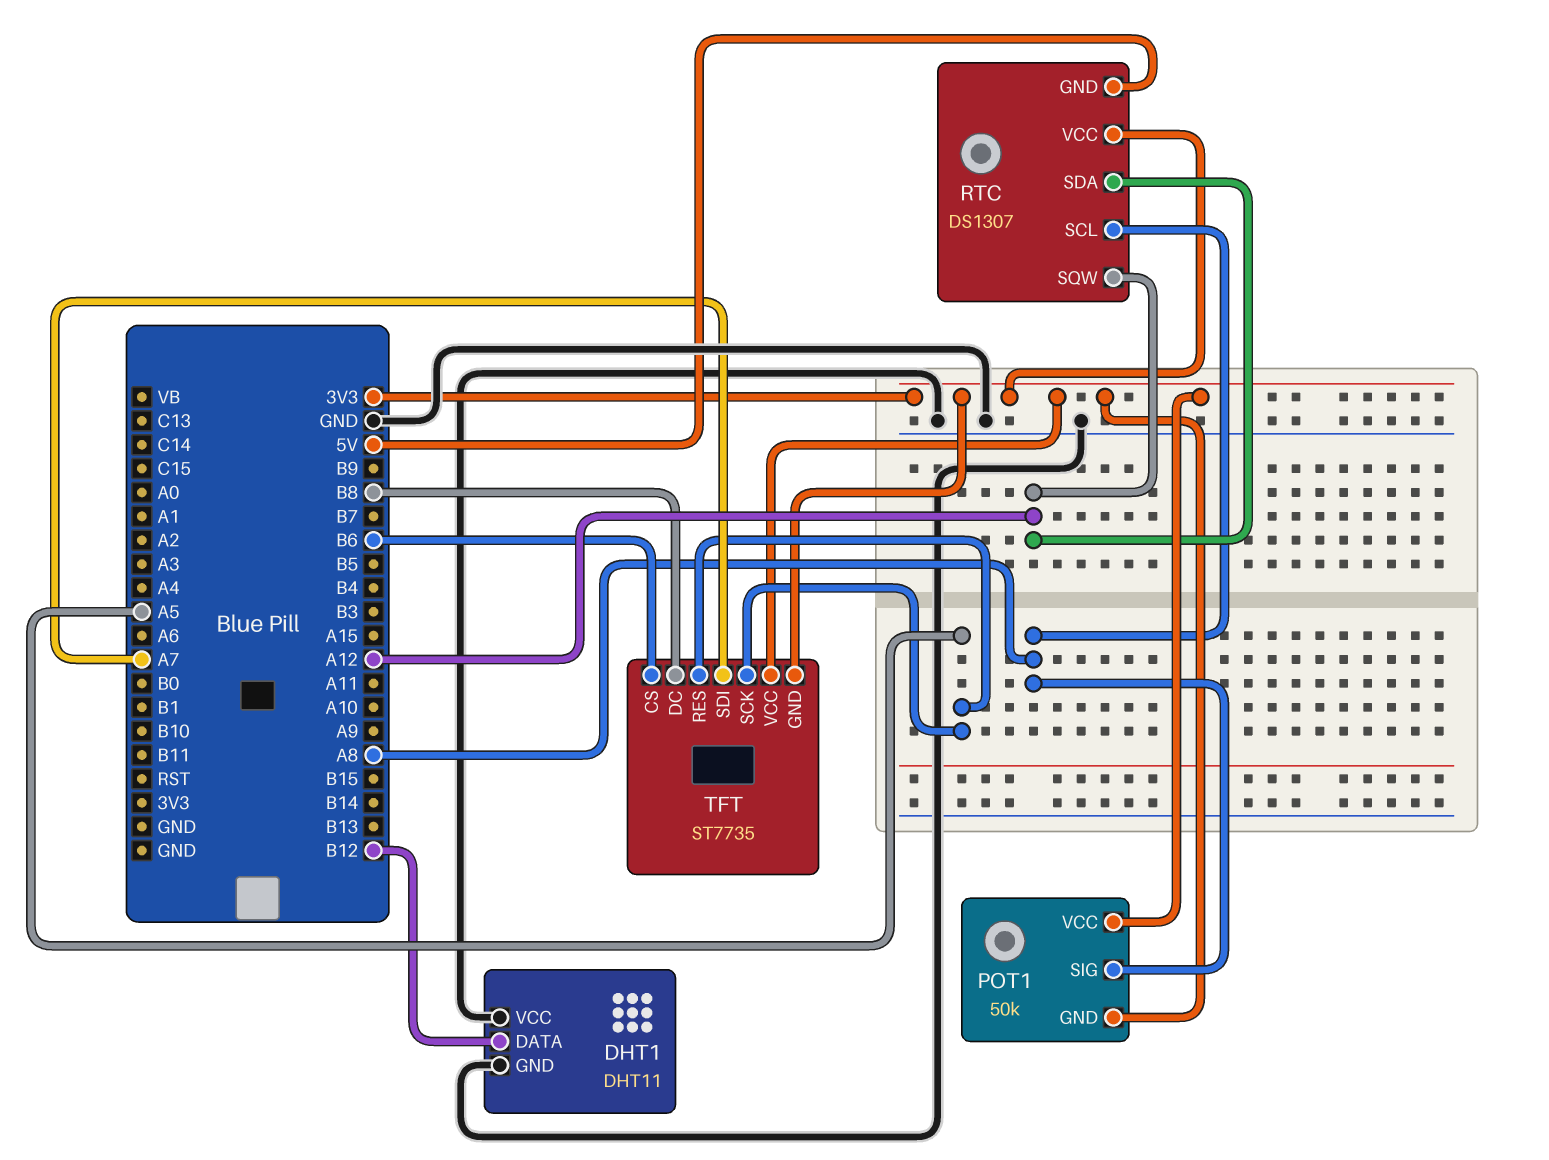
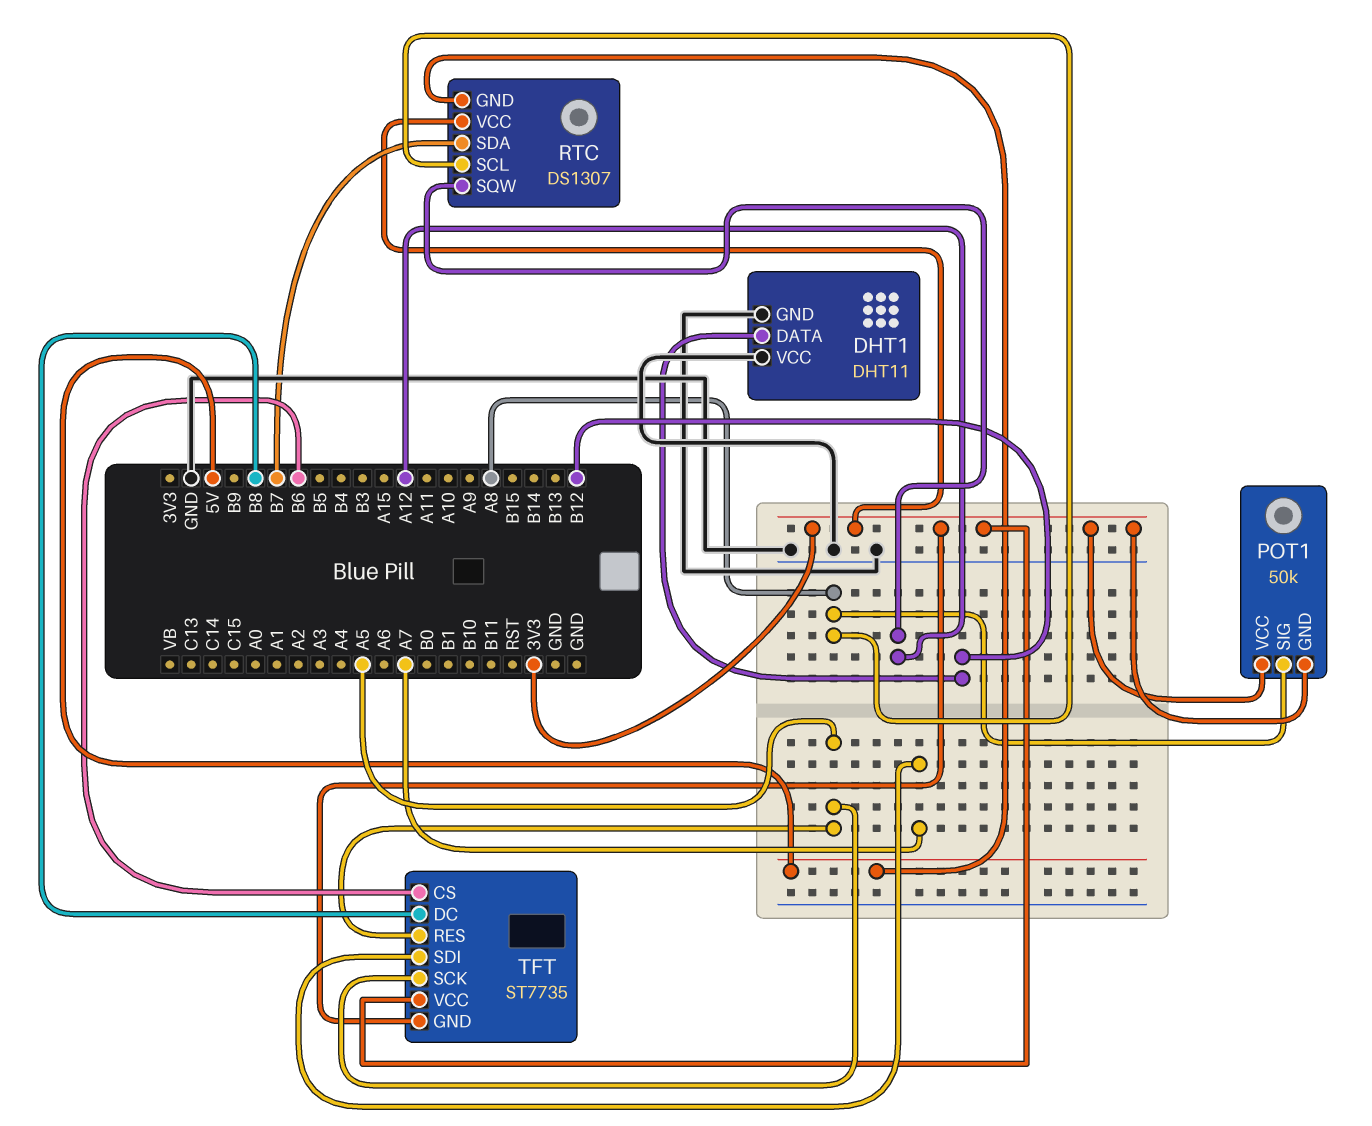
RTC pin SDA: A12 -> B7

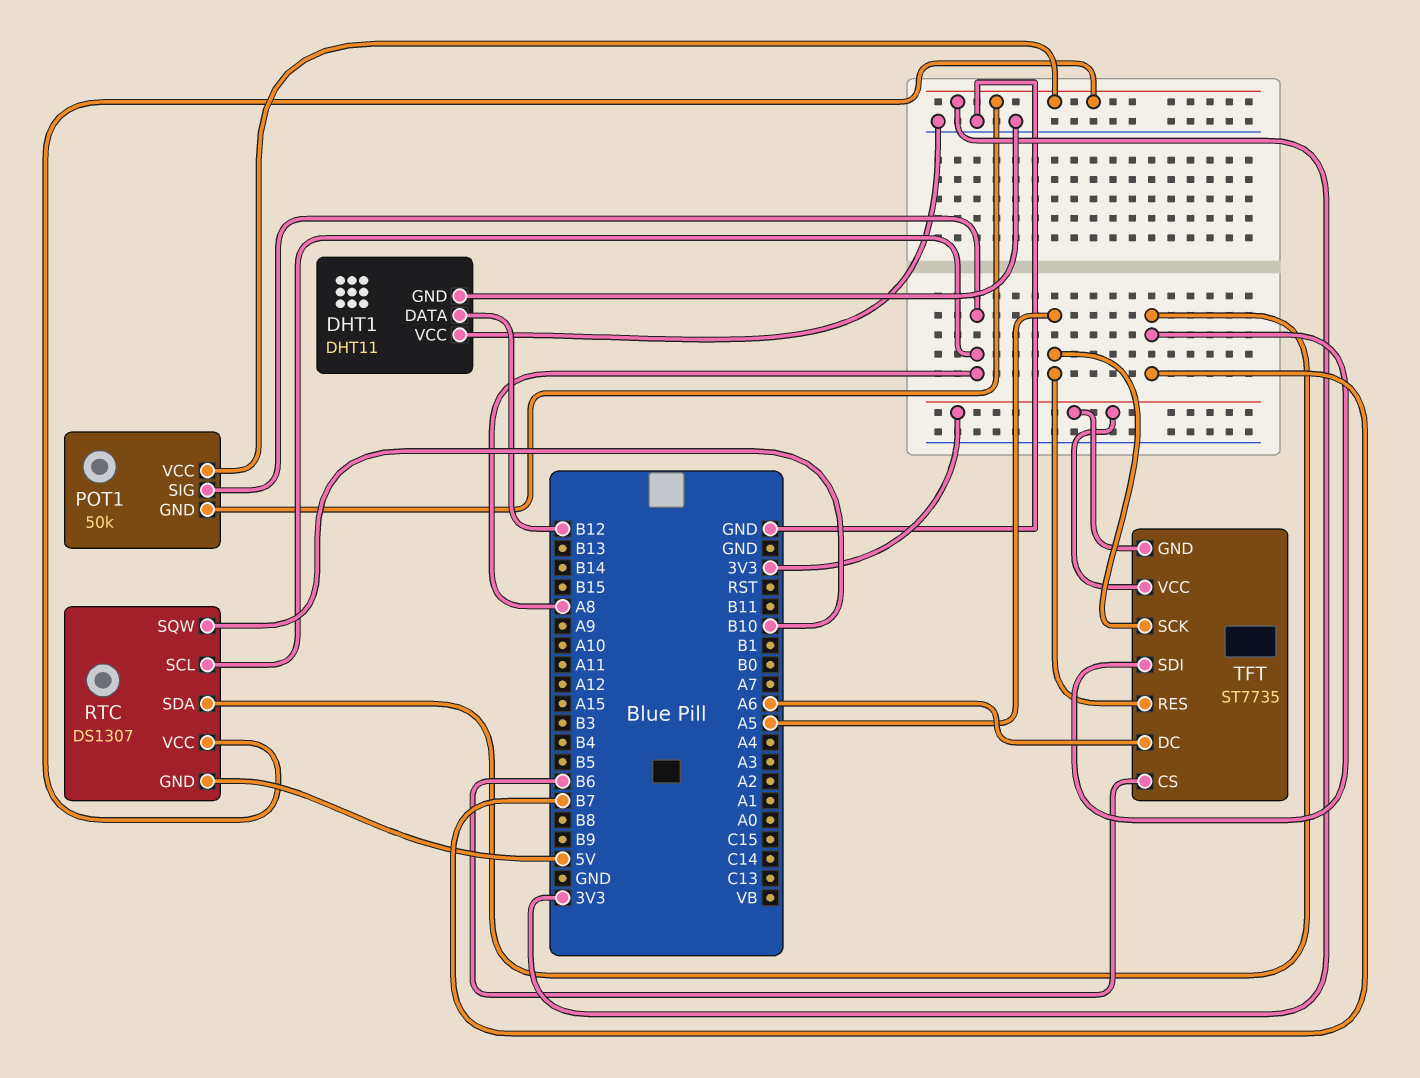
RTC pin SQW: A12 -> B10
TFT pin DC: B8 -> A6
TFT pin SDI: A7 -> B7

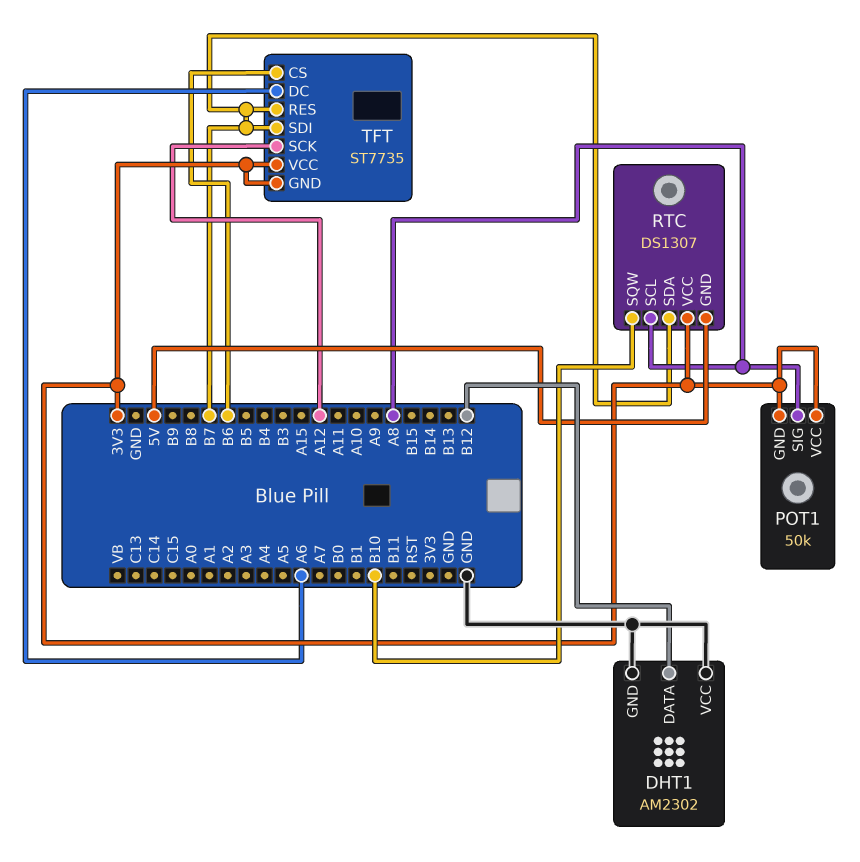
DHT1: DHT11 -> AM2302
TFT pin RES: A5 -> B7
TFT pin SCK: A5 -> A12

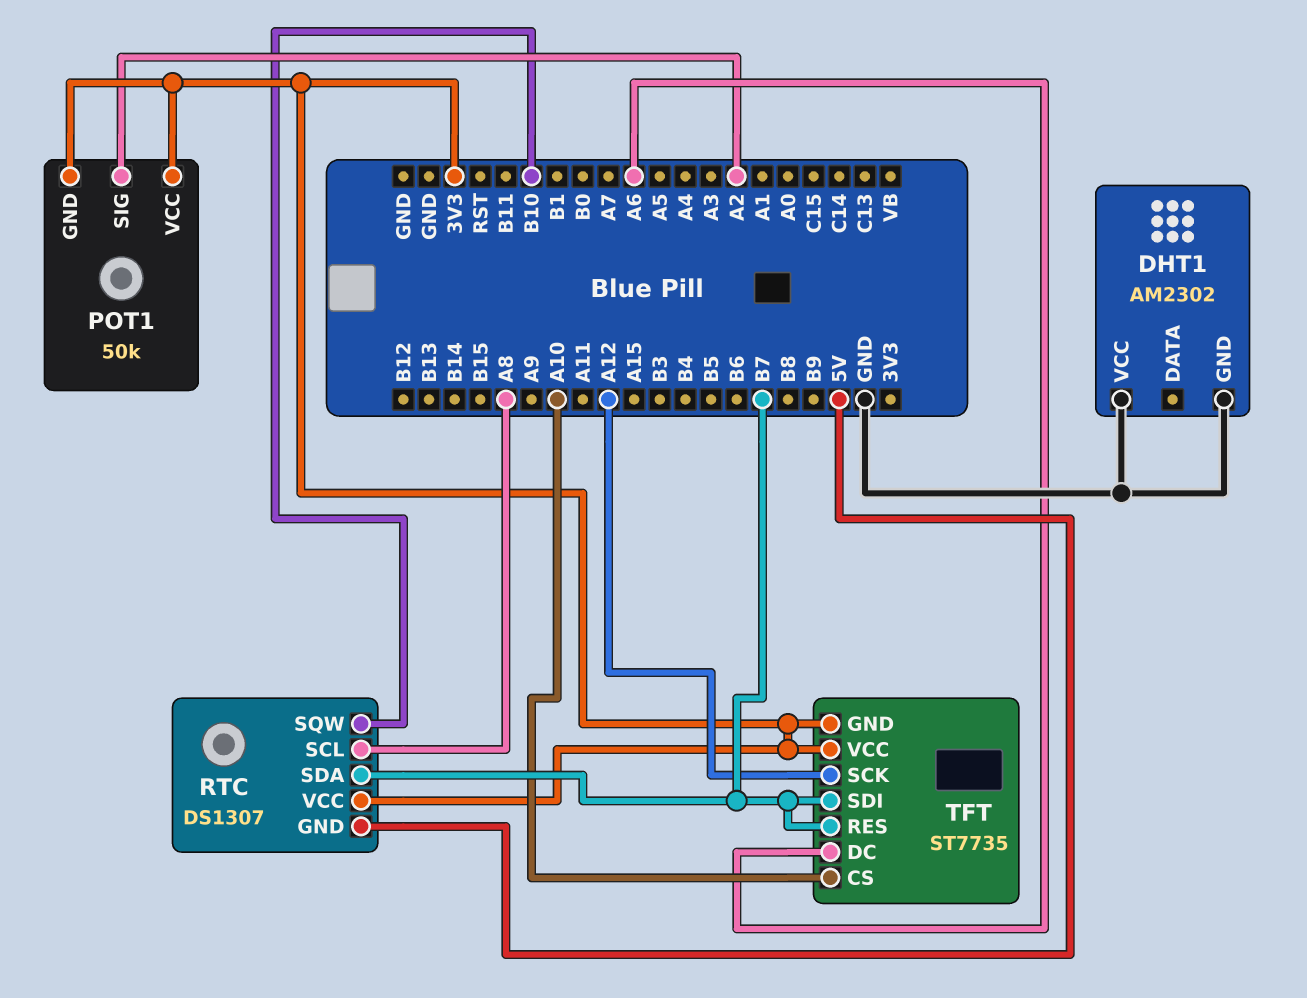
DHT1 pin DATA: B12 -> none
POT1 pin SIG: A8 -> A2
TFT pin CS: B6 -> A10

